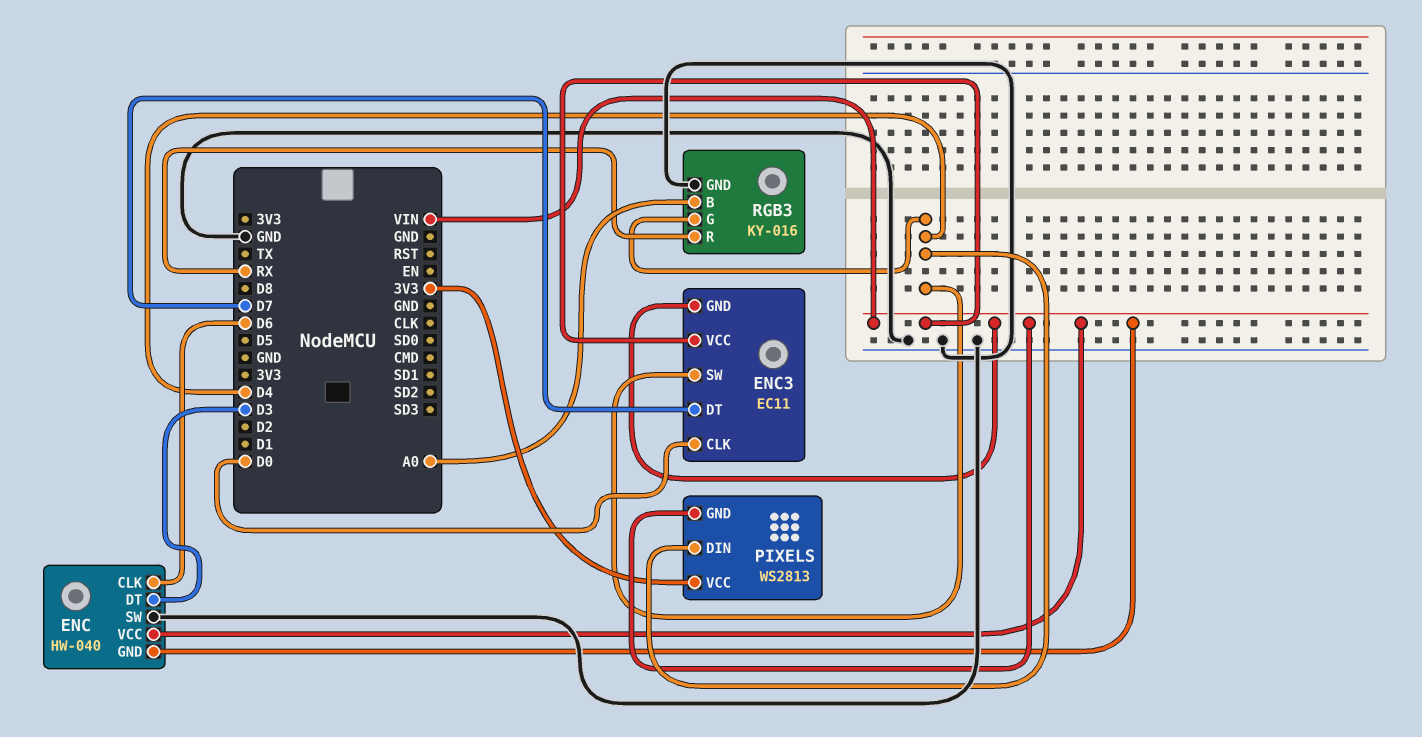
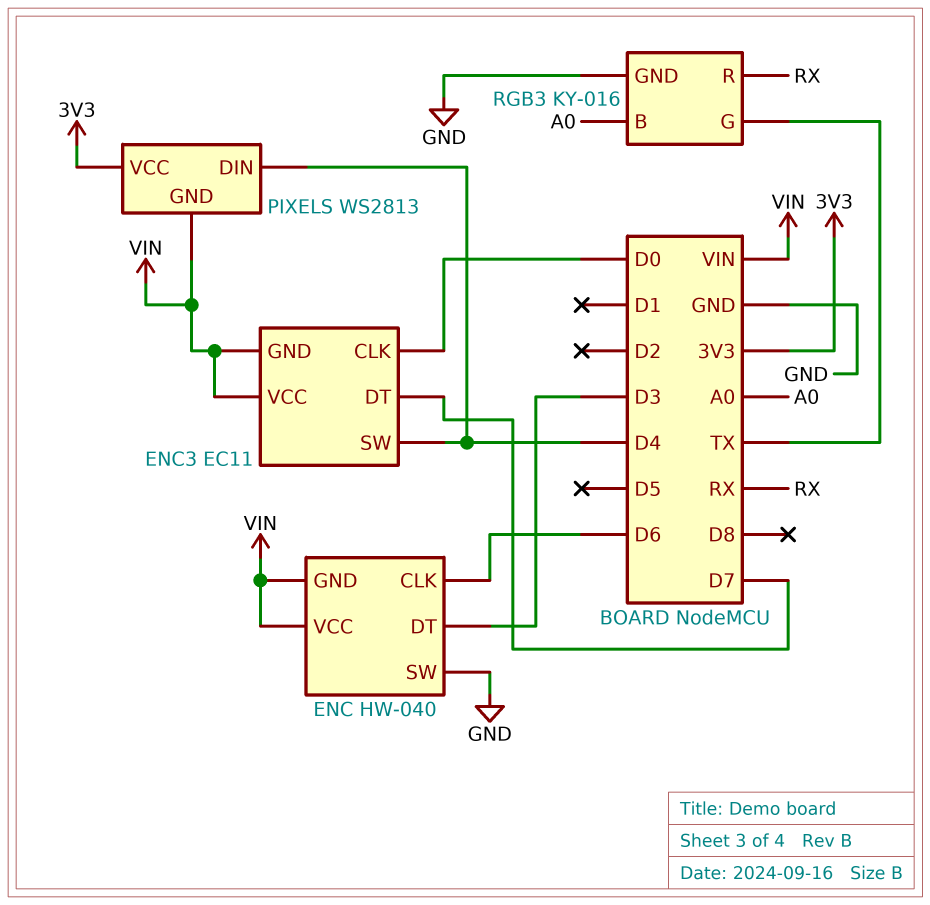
RGB3 pin G: D4 -> TX

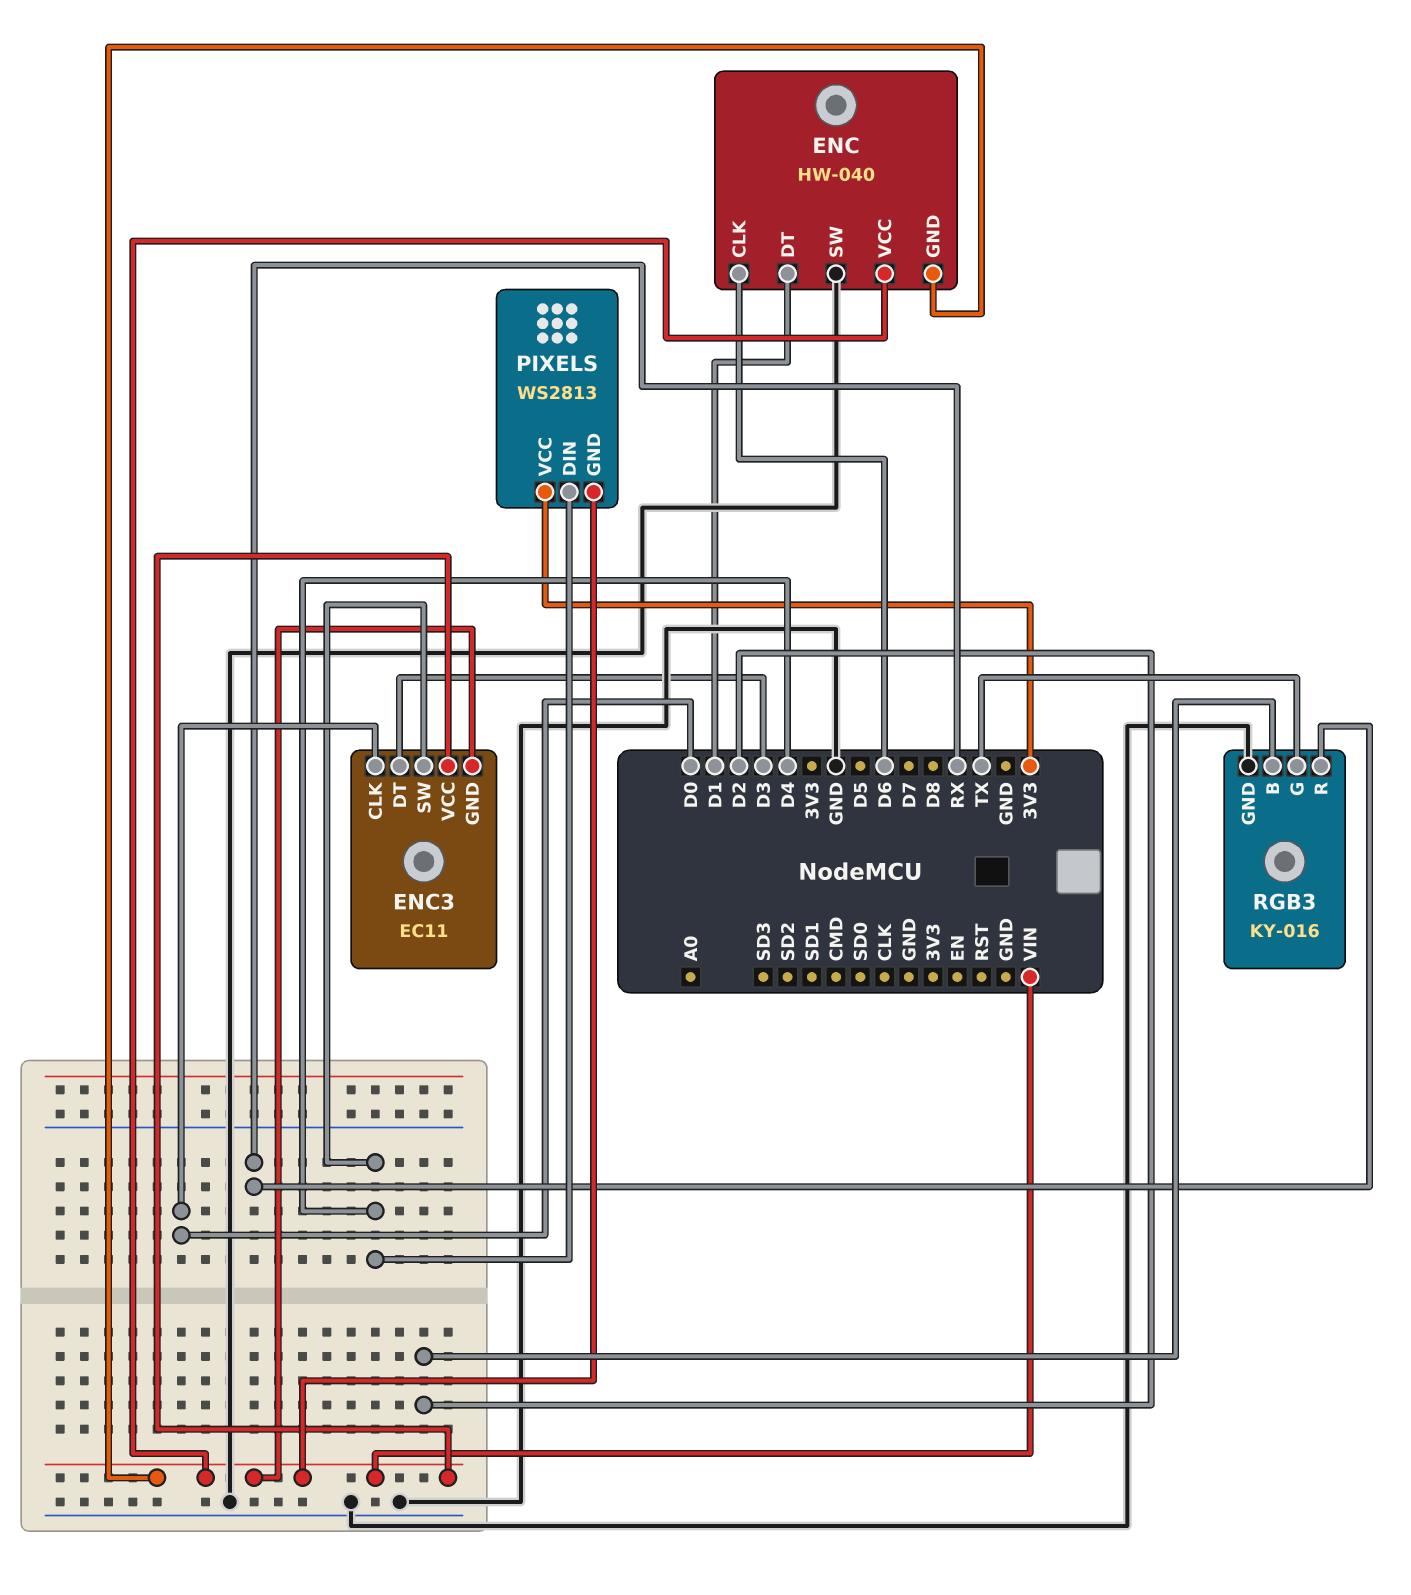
ENC pin DT: D3 -> D1
ENC3 pin DT: D7 -> D3
RGB3 pin B: A0 -> D2

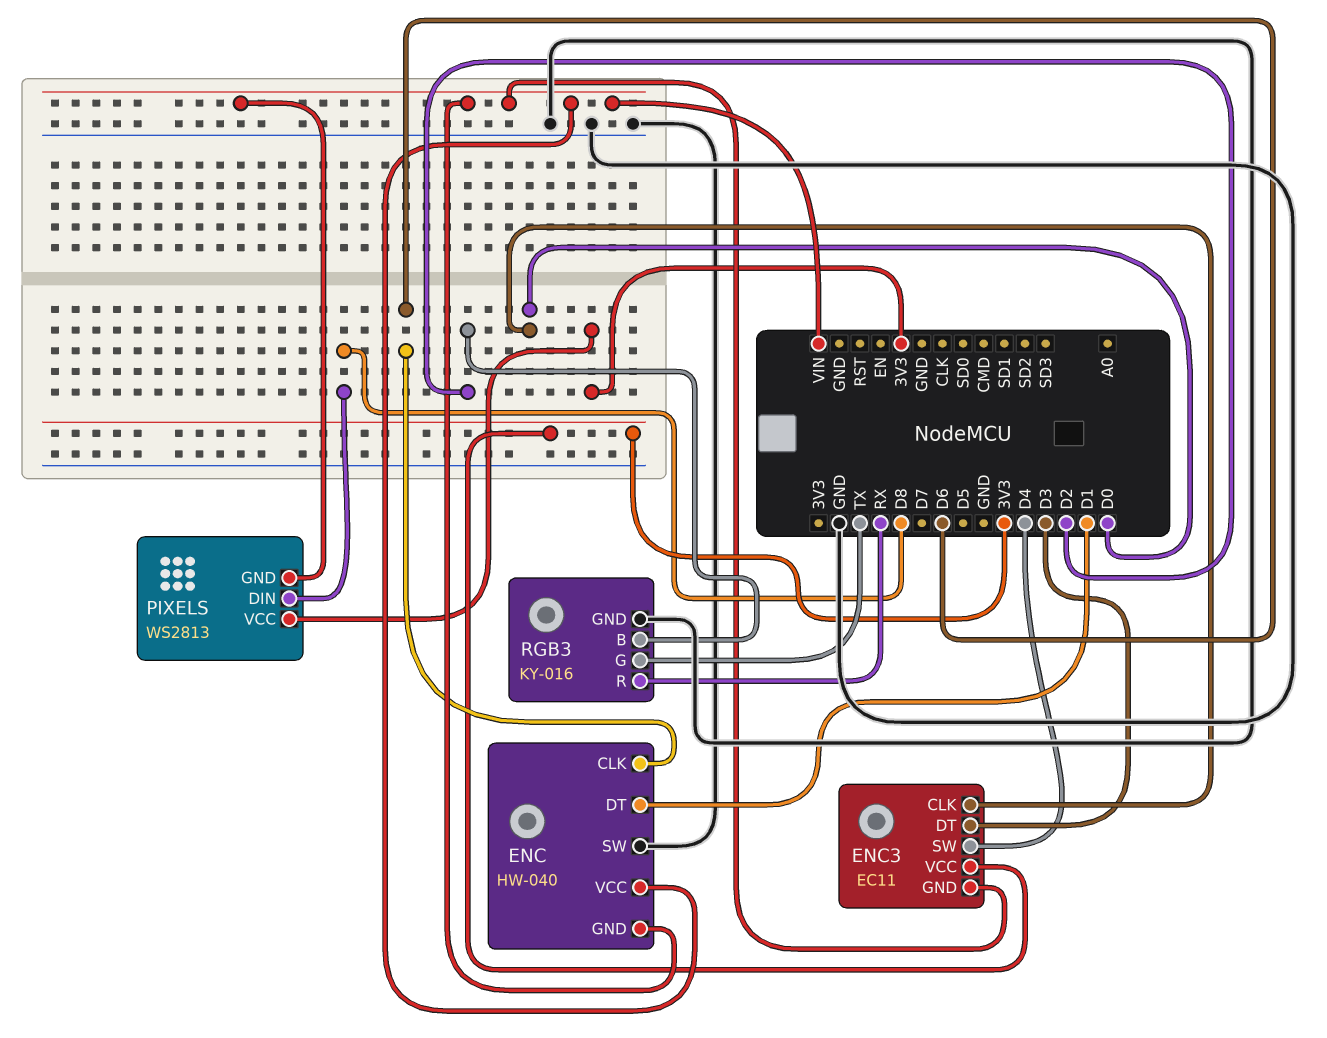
ENC3 pin VCC: VIN -> 3V3
PIXELS pin DIN: D4 -> D8

